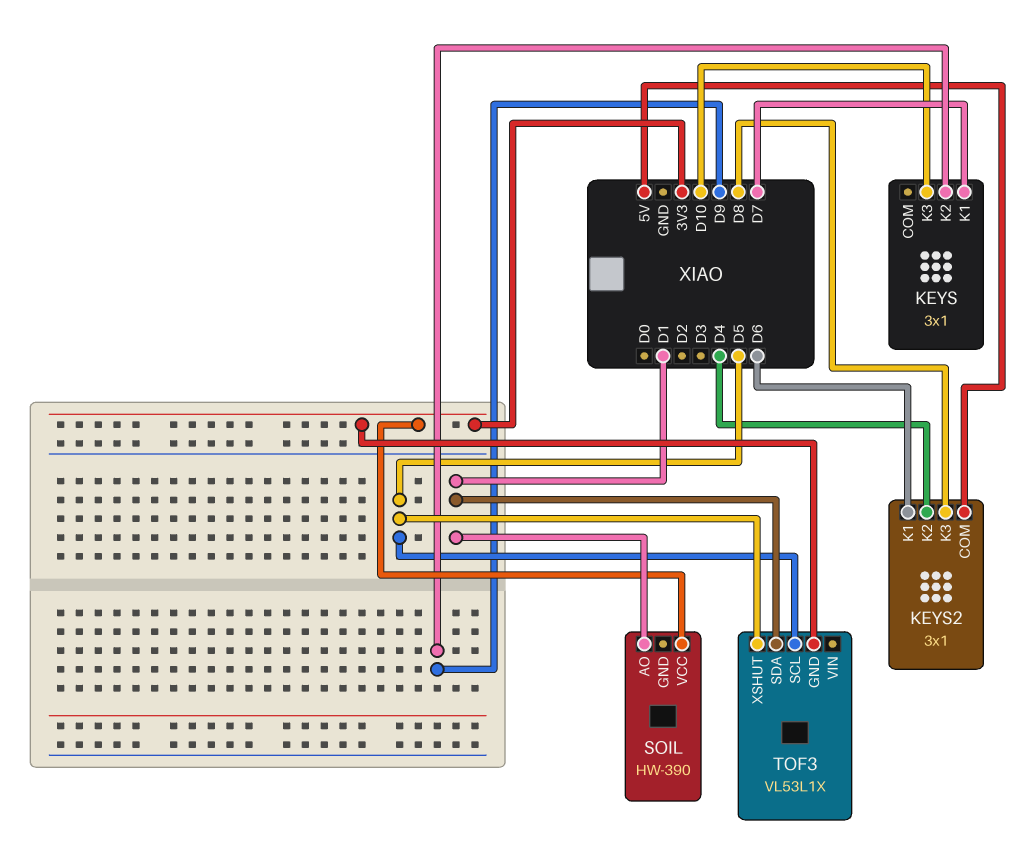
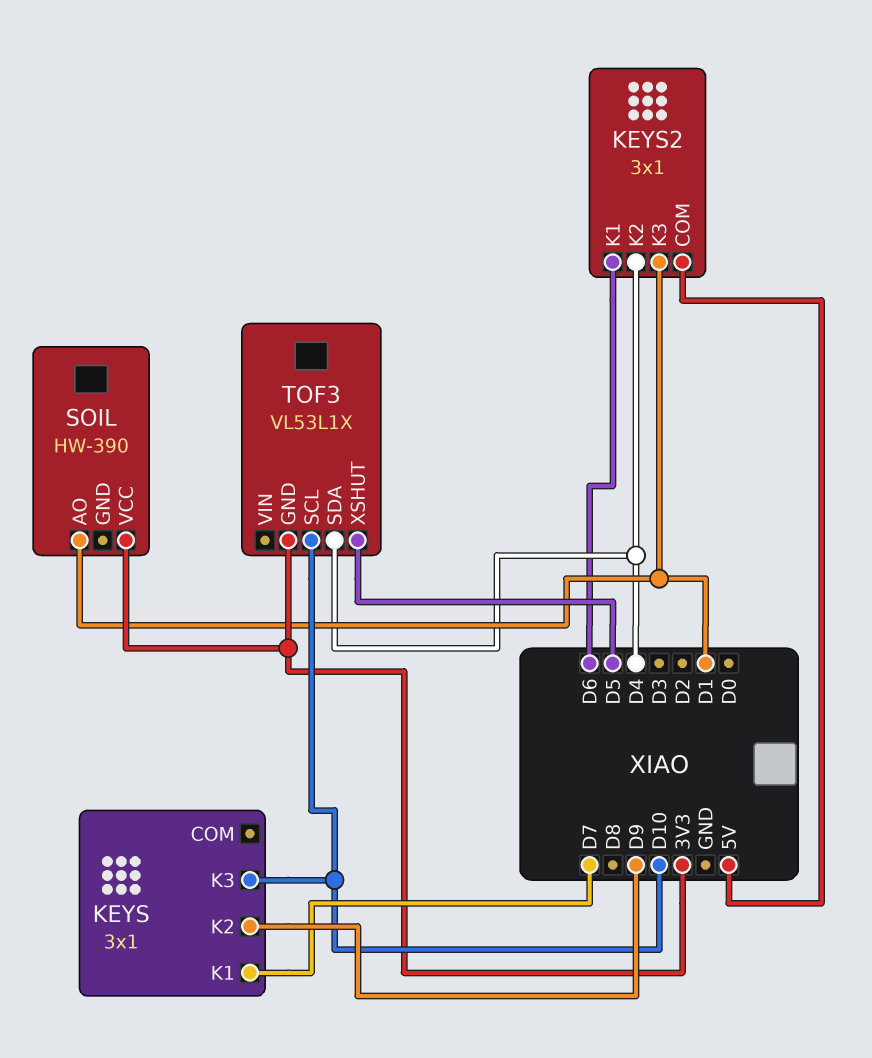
KEYS2 pin K3: D8 -> D1
TOF3 pin SCL: D5 -> D10
TOF3 pin SDA: D1 -> D4

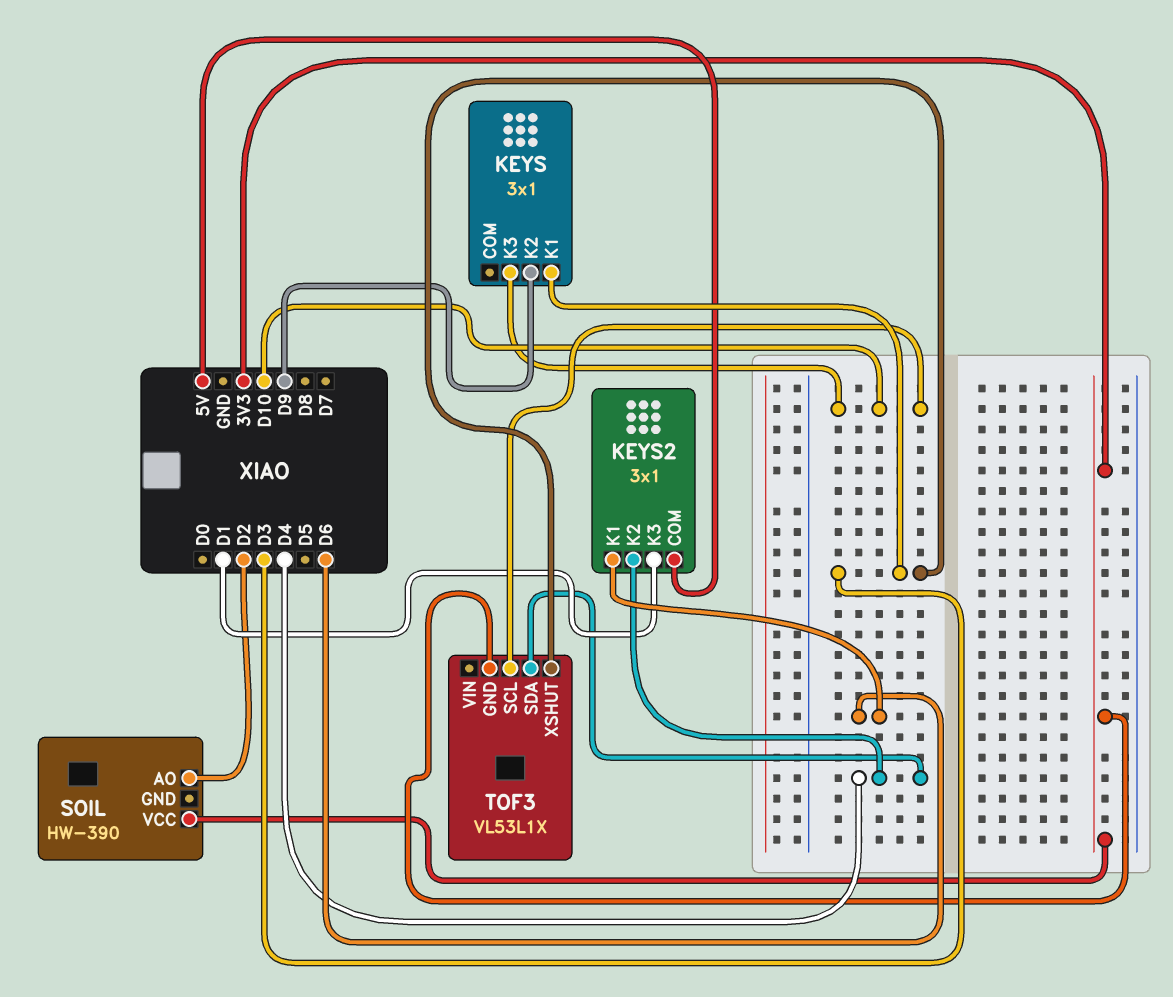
KEYS pin K1: D7 -> D3
SOIL pin AO: D1 -> D2
TOF3 pin XSHUT: D5 -> D3

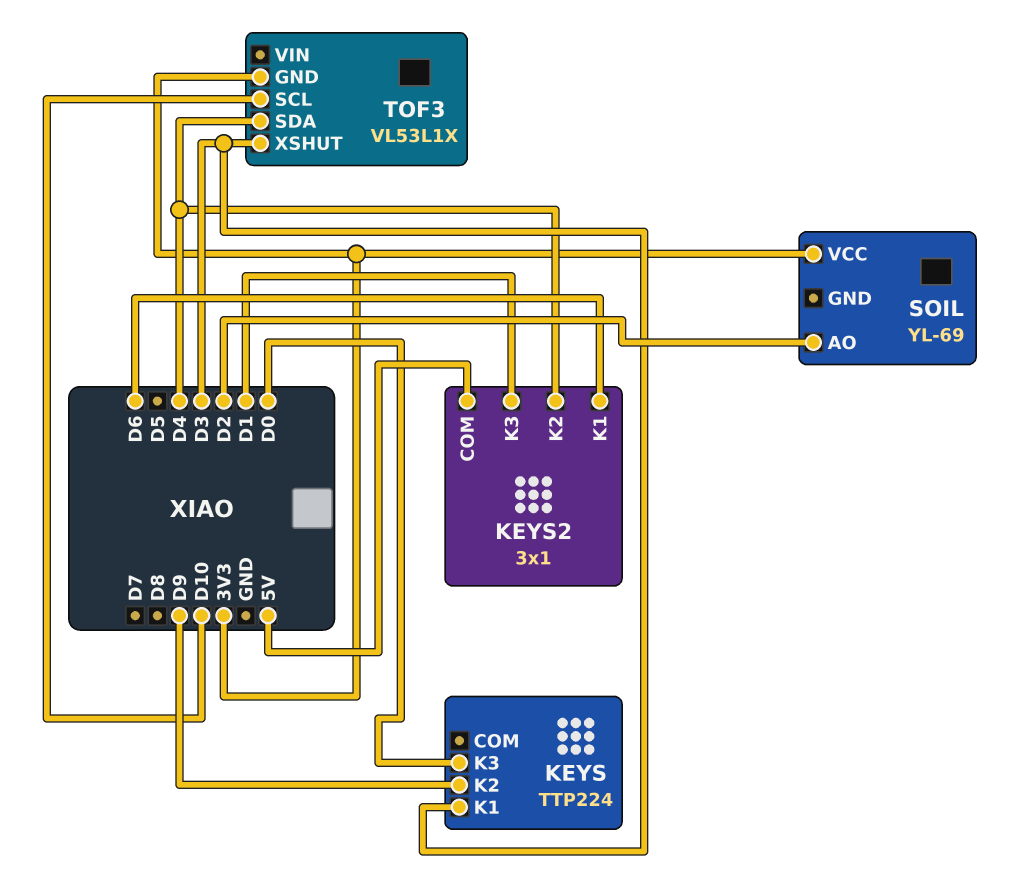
KEYS: 3x1 -> TTP224
KEYS pin K3: D10 -> D0
SOIL: HW-390 -> YL-69

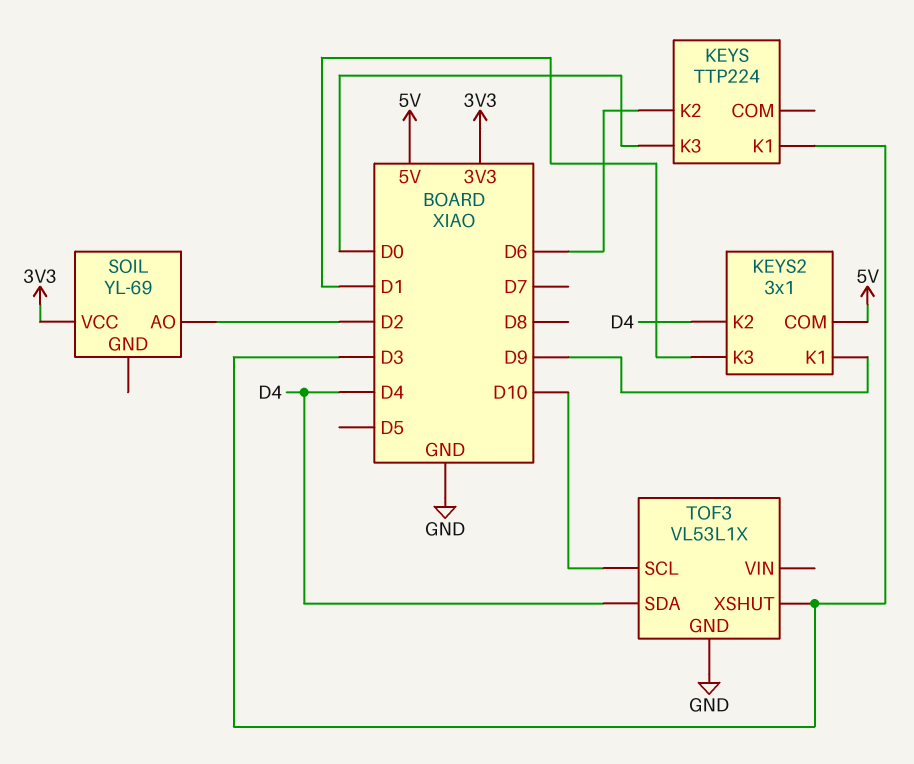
KEYS pin K2: D9 -> D6
KEYS2 pin K1: D6 -> D9
TOF3 pin GND: 3V3 -> GND

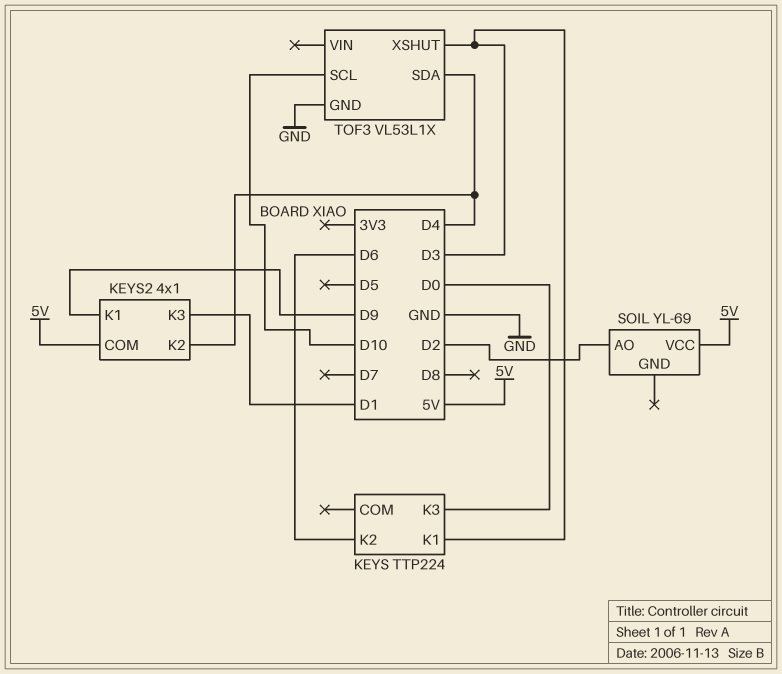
KEYS2: 3x1 -> 4x1
SOIL pin VCC: 3V3 -> 5V

